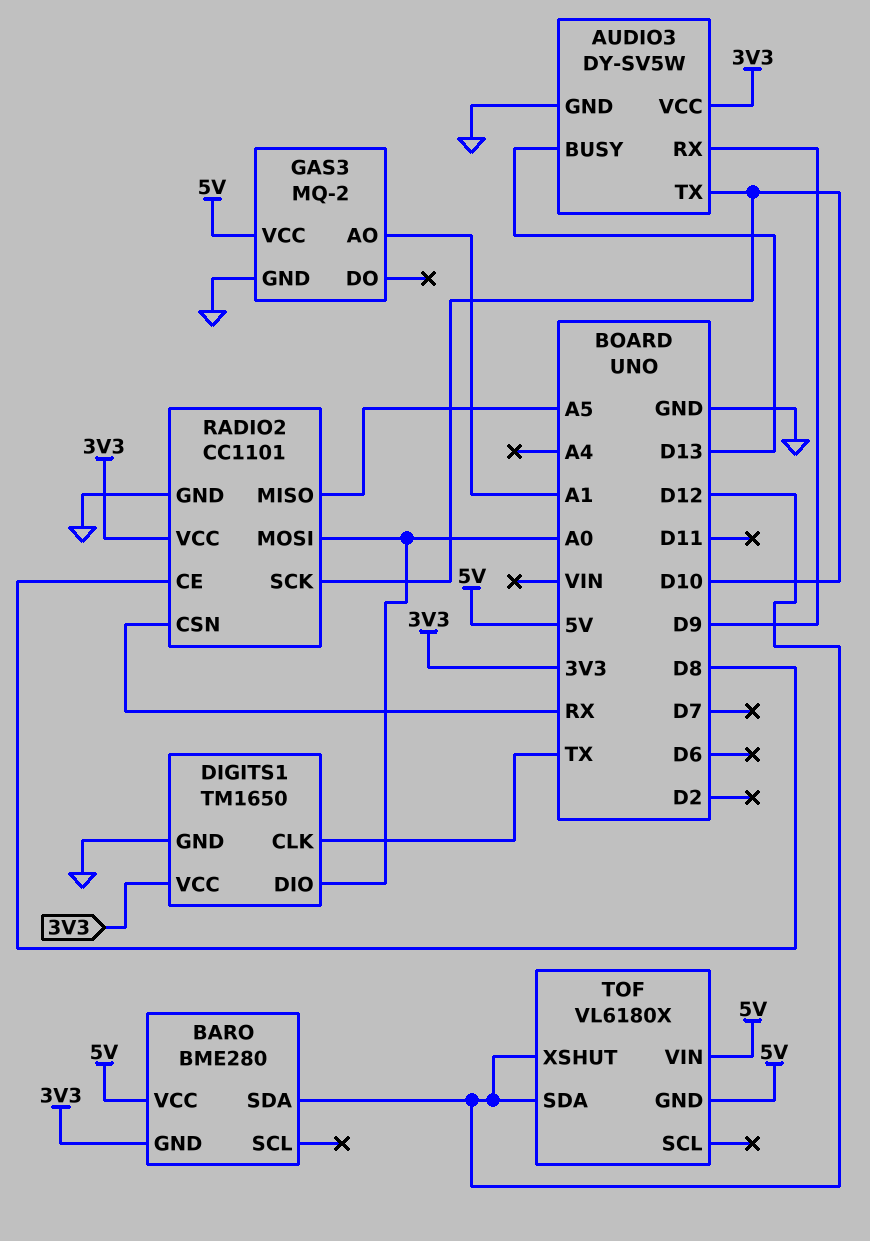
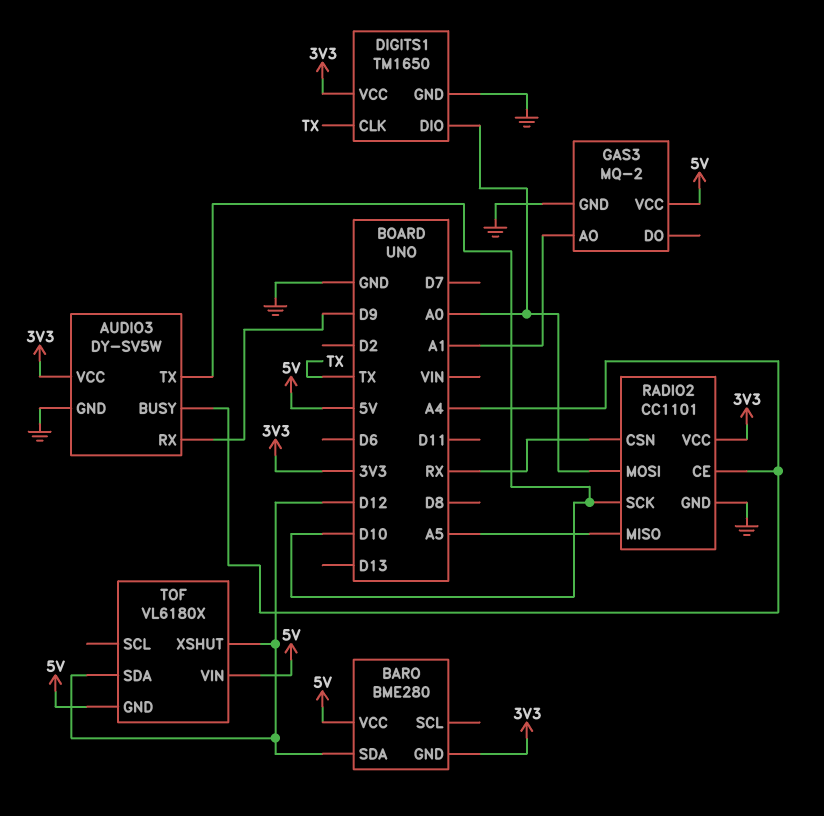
AUDIO3 pin BUSY: D13 -> A4
RADIO2 pin CE: D8 -> A4

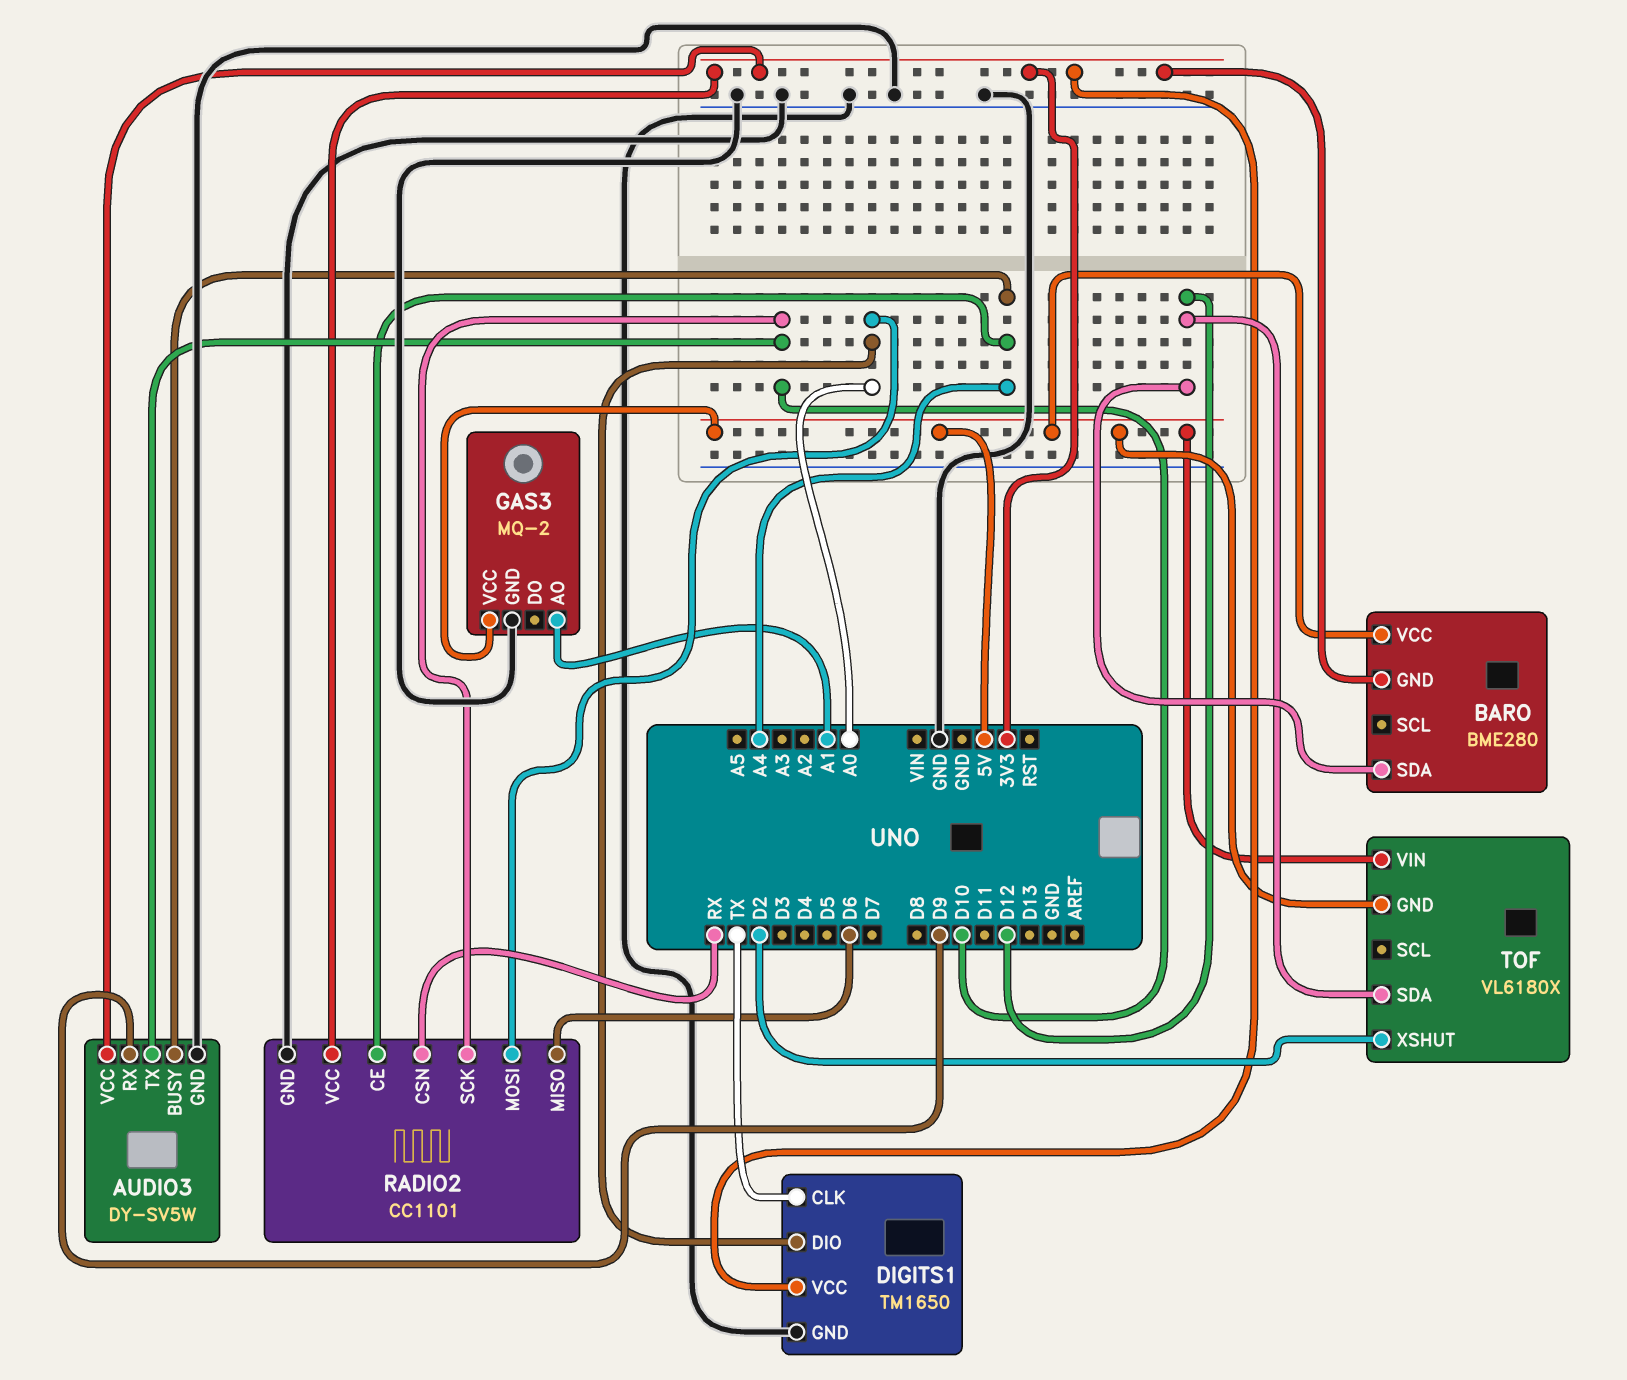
RADIO2 pin MISO: A5 -> D6
TOF pin XSHUT: D12 -> D2

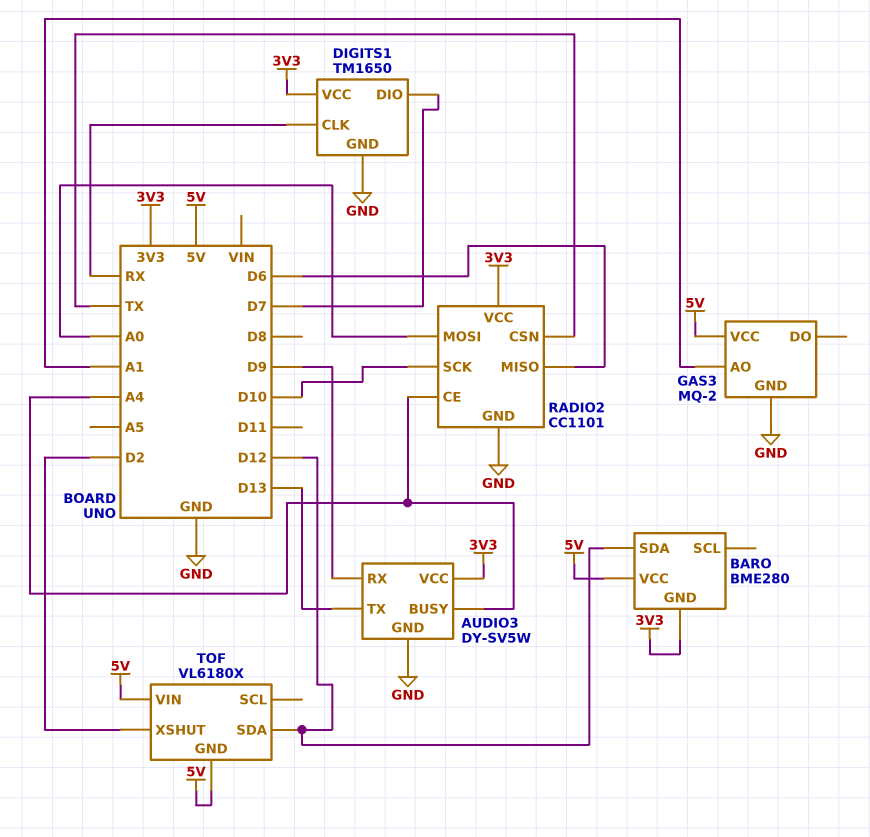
AUDIO3 pin TX: D10 -> D13
DIGITS1 pin CLK: TX -> RX
DIGITS1 pin DIO: A0 -> D7
RADIO2 pin CSN: RX -> TX

